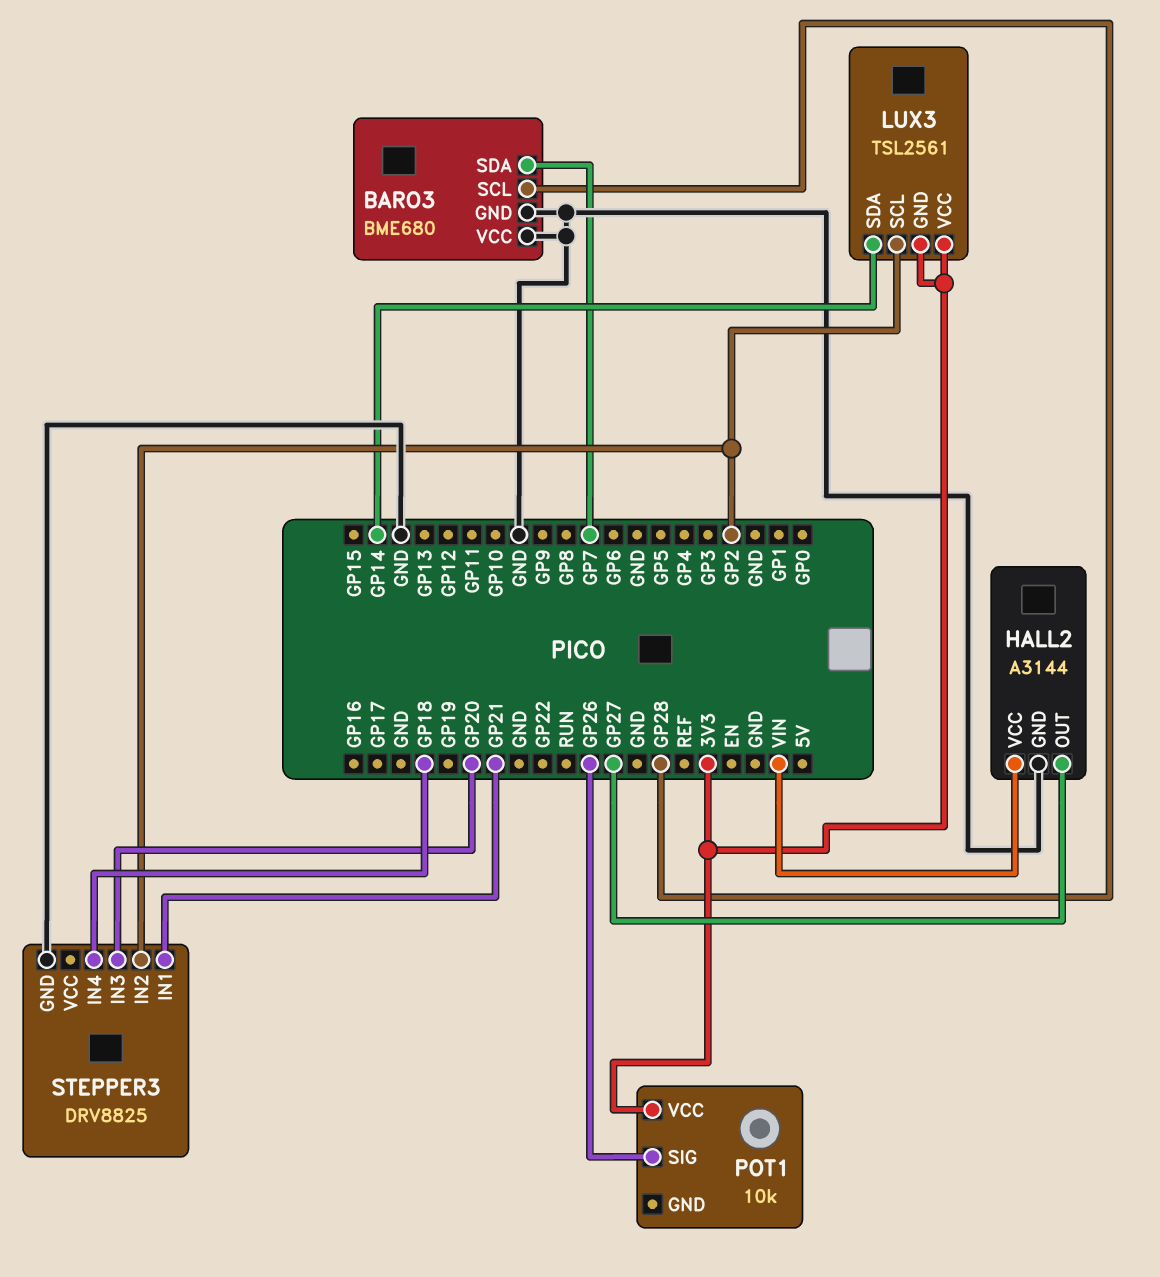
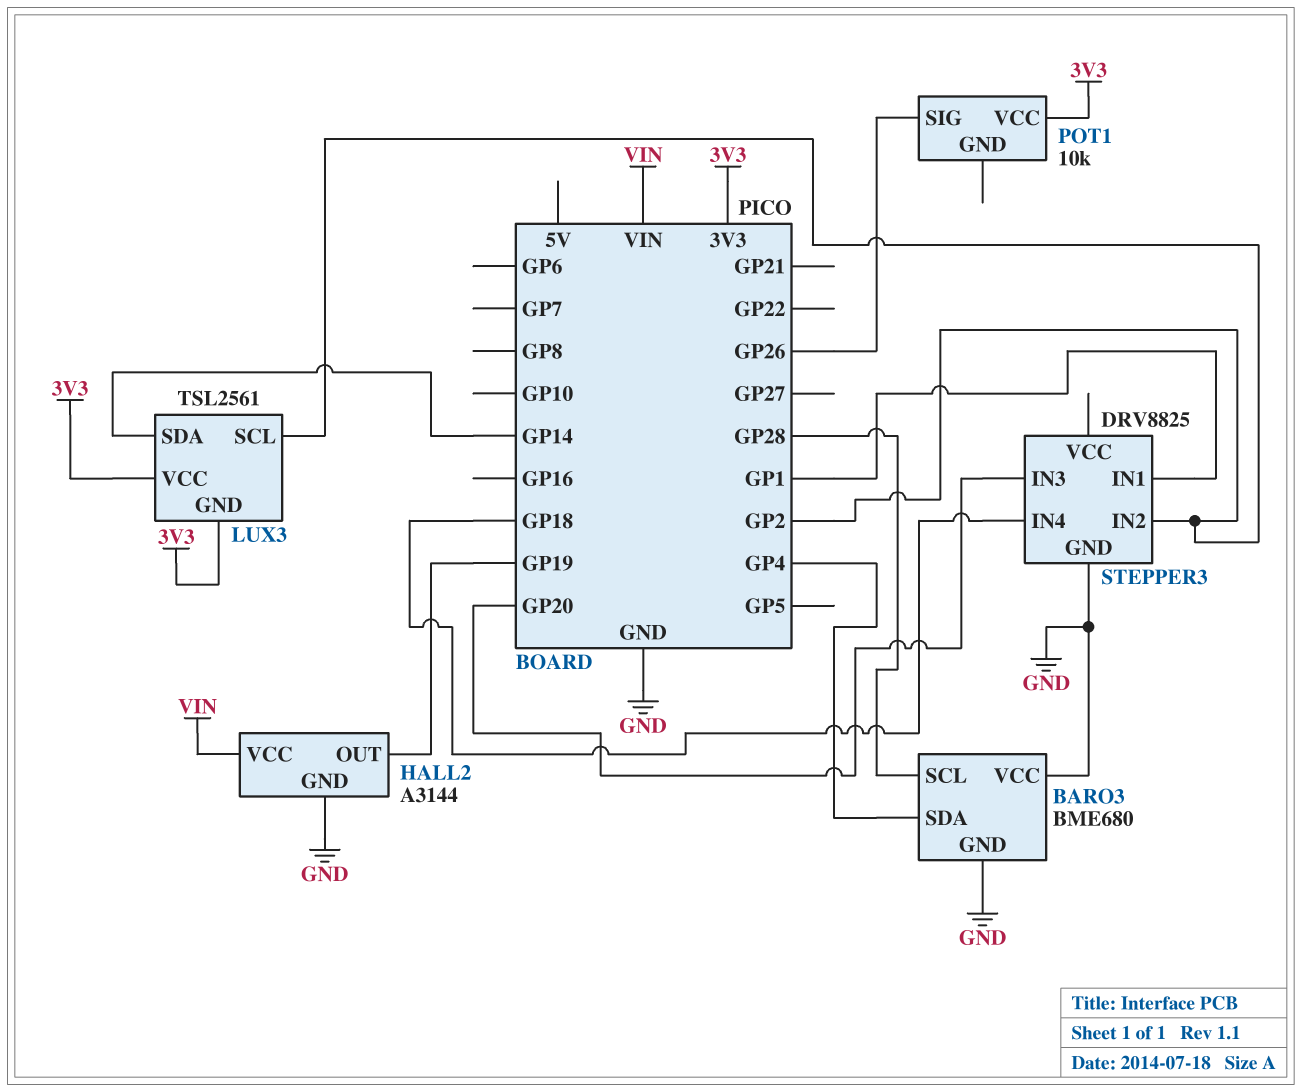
BARO3 pin SDA: GP7 -> GP4
HALL2 pin OUT: GP27 -> GP19
STEPPER3 pin IN1: GP21 -> GP1

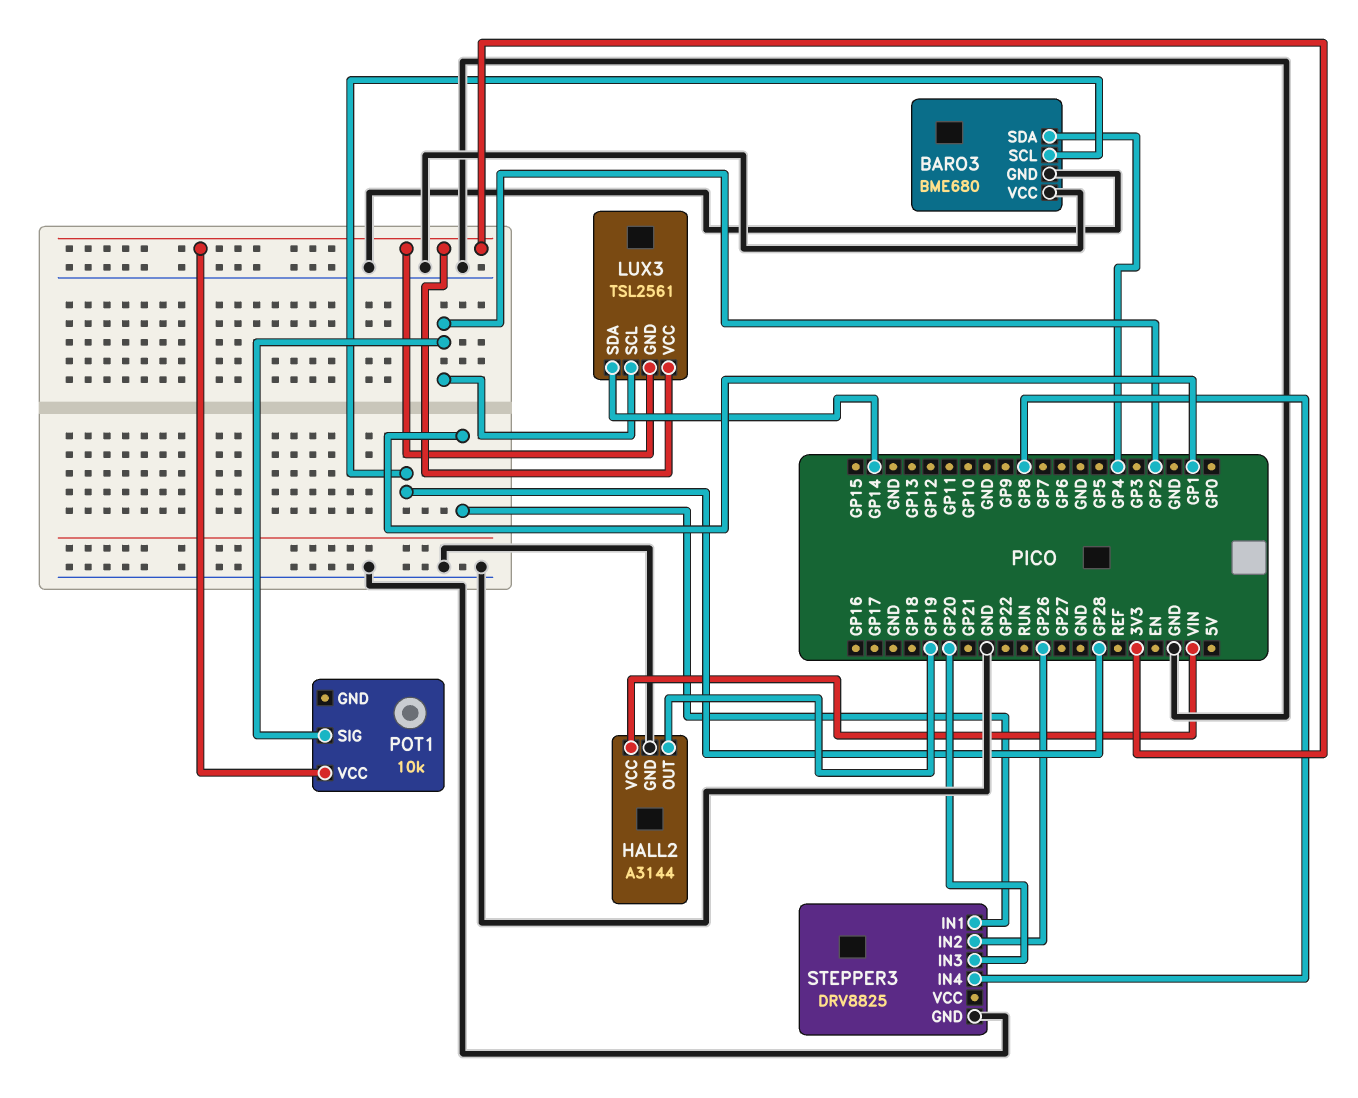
POT1 pin SIG: GP26 -> GP2
STEPPER3 pin IN2: GP2 -> GP26
STEPPER3 pin IN4: GP18 -> GP8

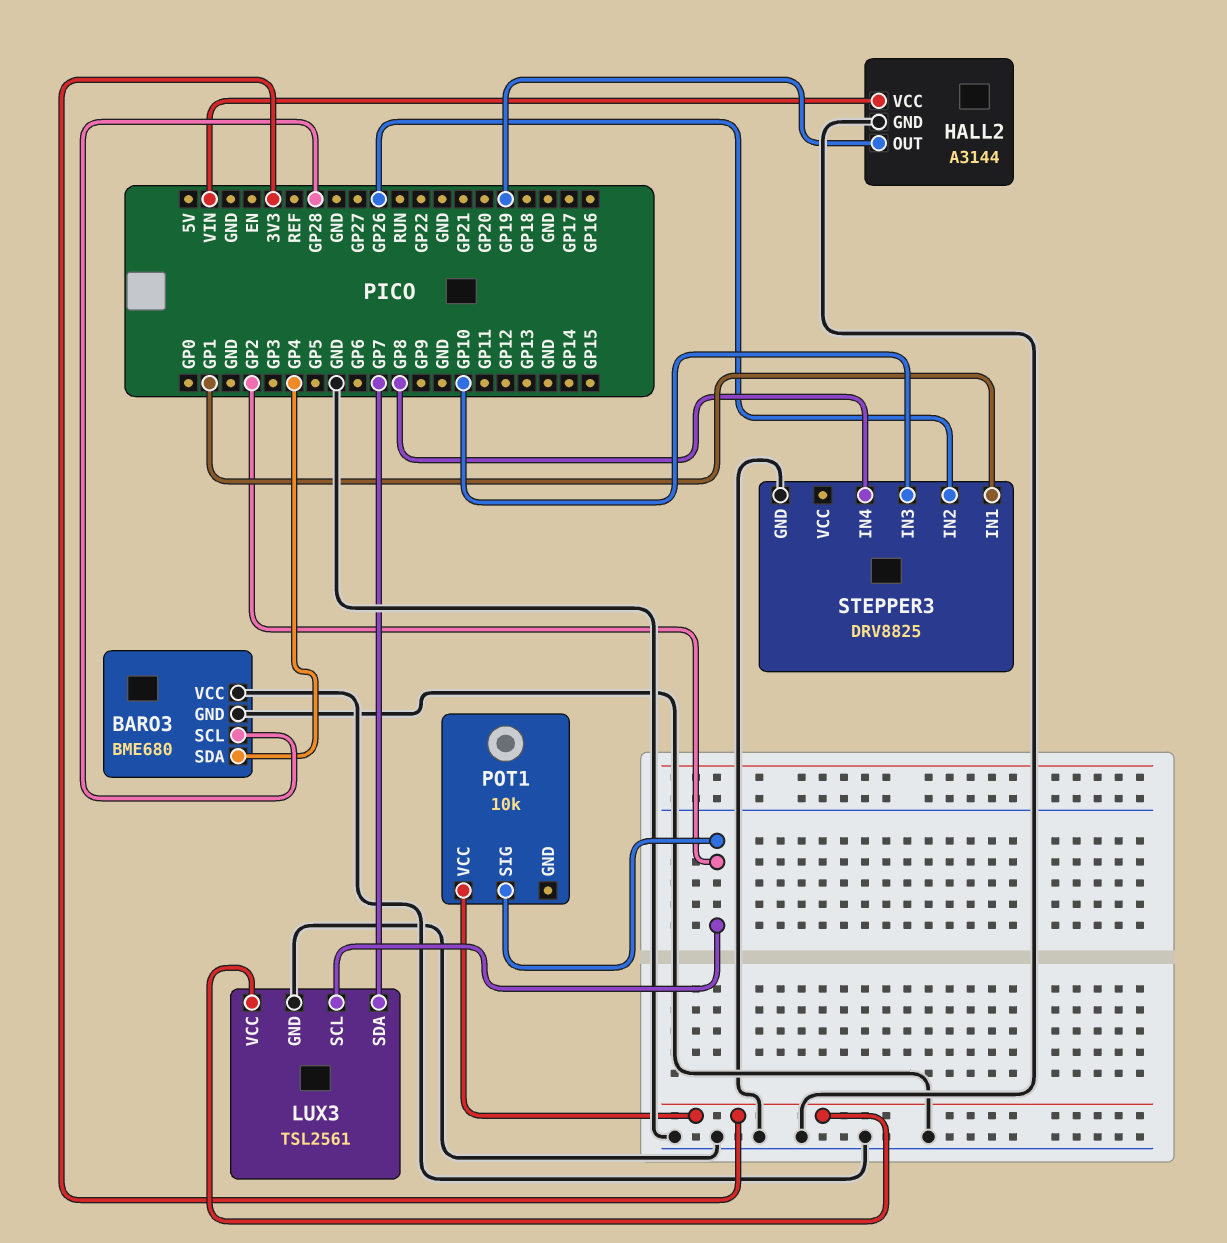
LUX3 pin GND: 3V3 -> GND
LUX3 pin SDA: GP14 -> GP7
STEPPER3 pin IN3: GP20 -> GP10

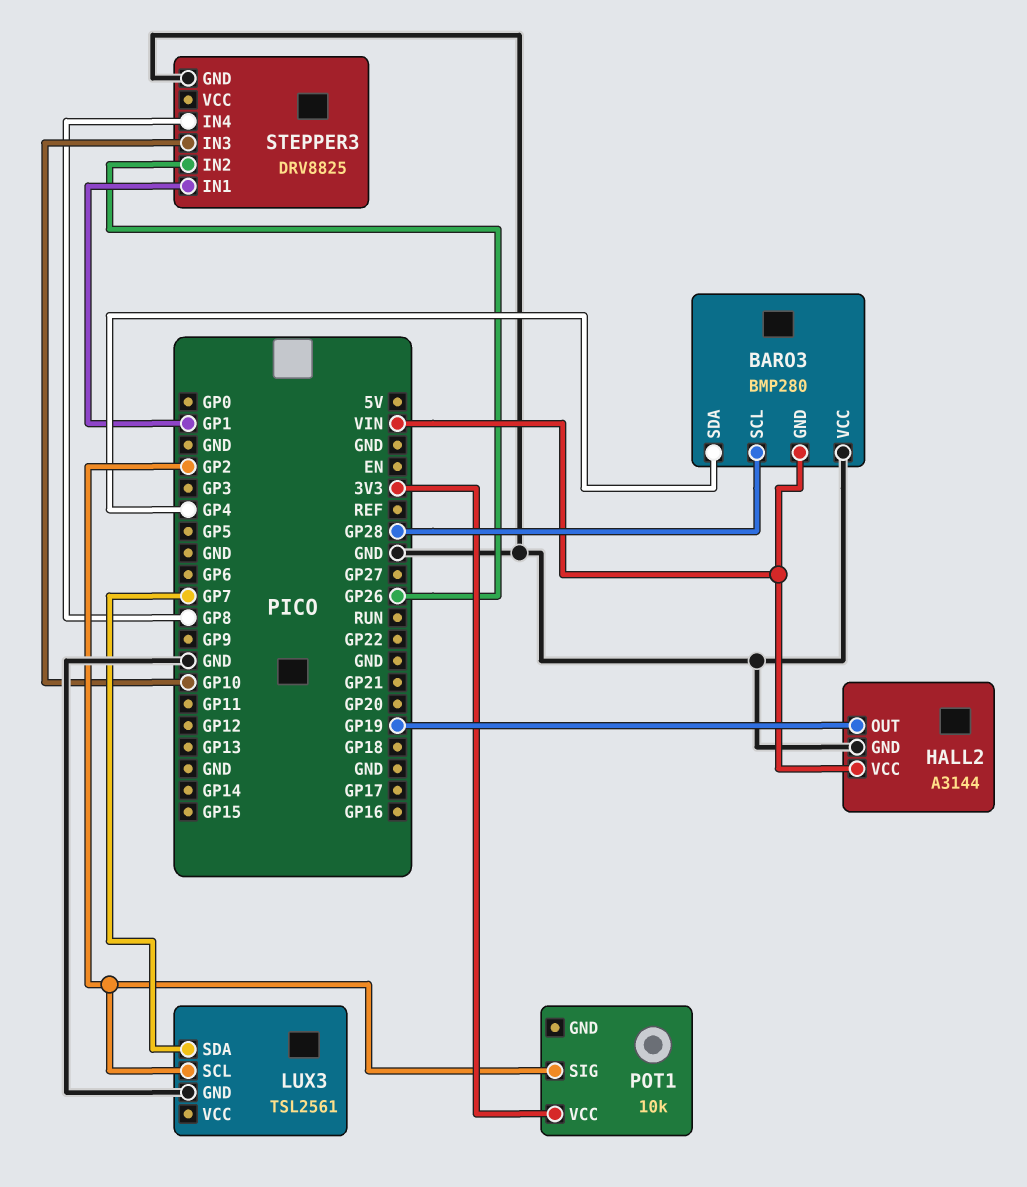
BARO3: BME680 -> BMP280
BARO3 pin GND: GND -> VIN
LUX3 pin VCC: 3V3 -> none

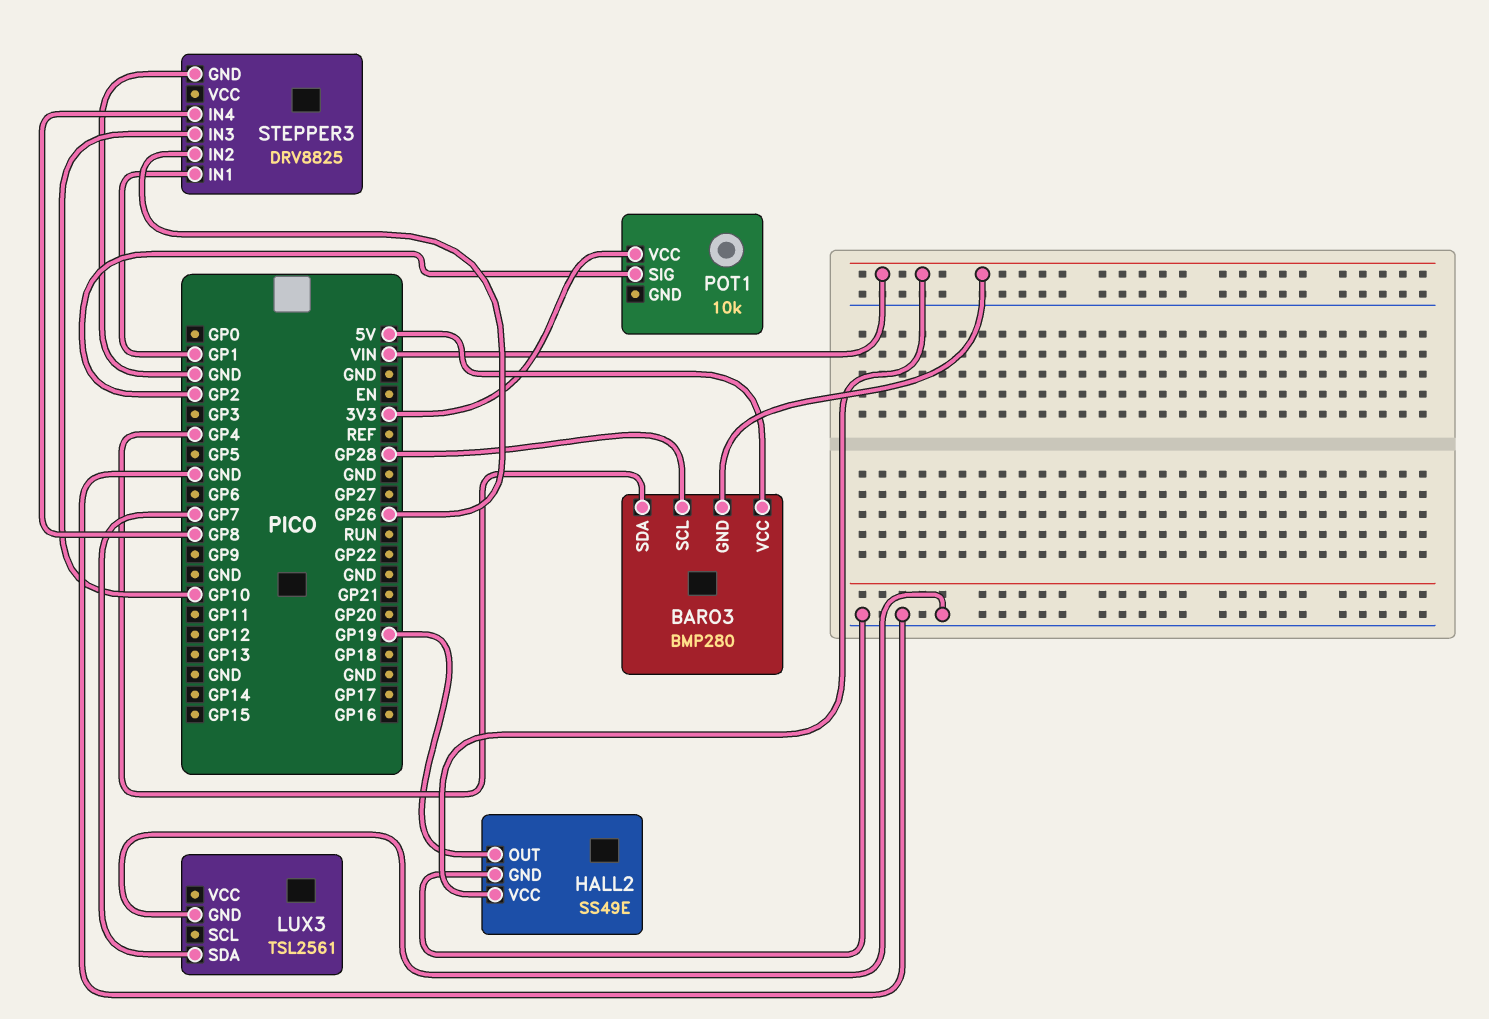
BARO3 pin VCC: GND -> 5V
HALL2: A3144 -> SS49E
LUX3 pin SCL: GP2 -> none

